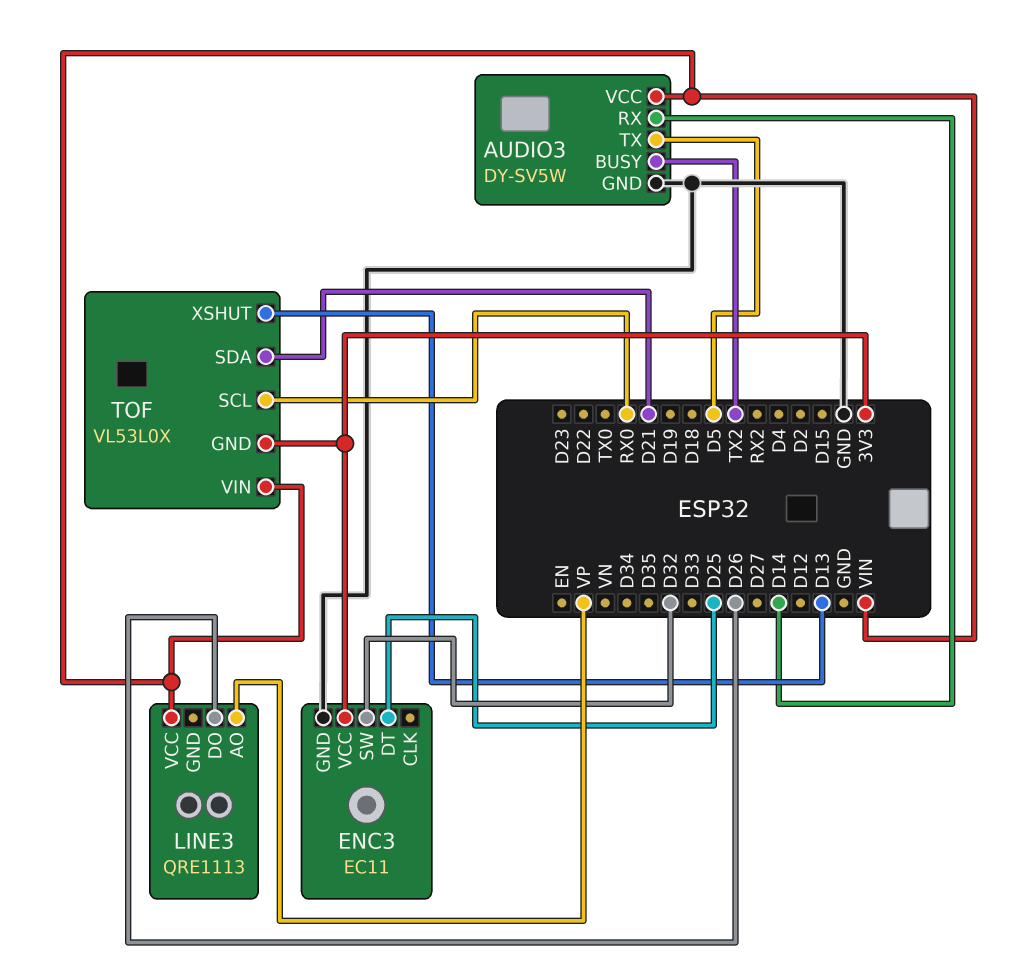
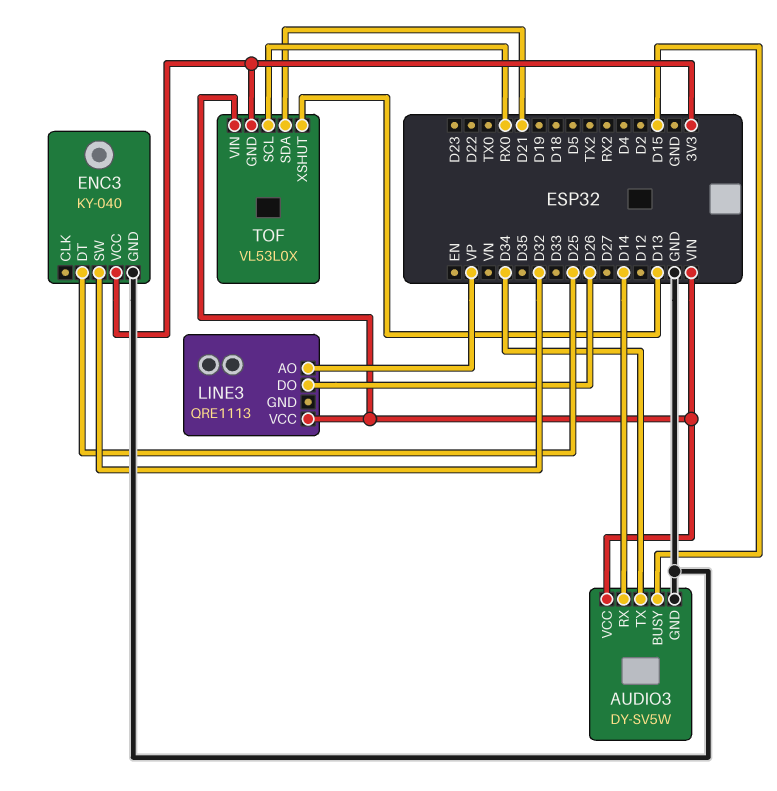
AUDIO3 pin BUSY: TX2 -> D15
AUDIO3 pin TX: D5 -> D34
ENC3: EC11 -> KY-040

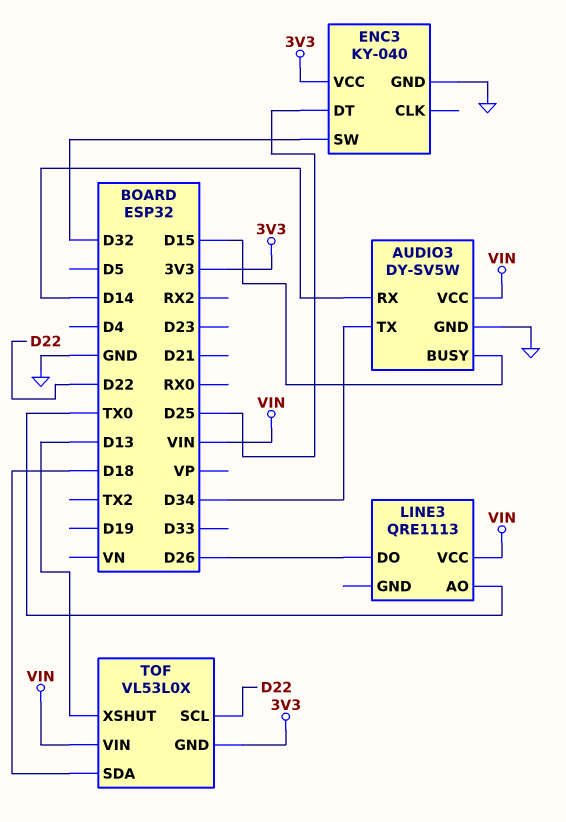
LINE3 pin AO: VP -> TX0
TOF pin SCL: RX0 -> D22
TOF pin SDA: D21 -> D18

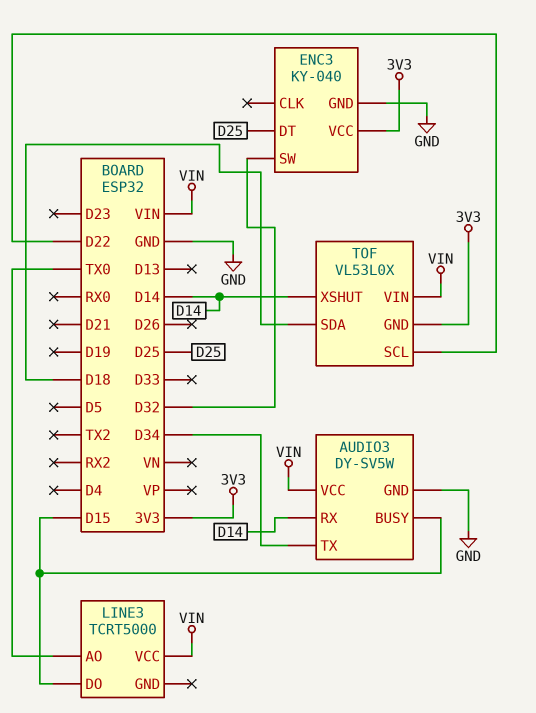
LINE3: QRE1113 -> TCRT5000
LINE3 pin DO: D26 -> D15
TOF pin XSHUT: D13 -> D14

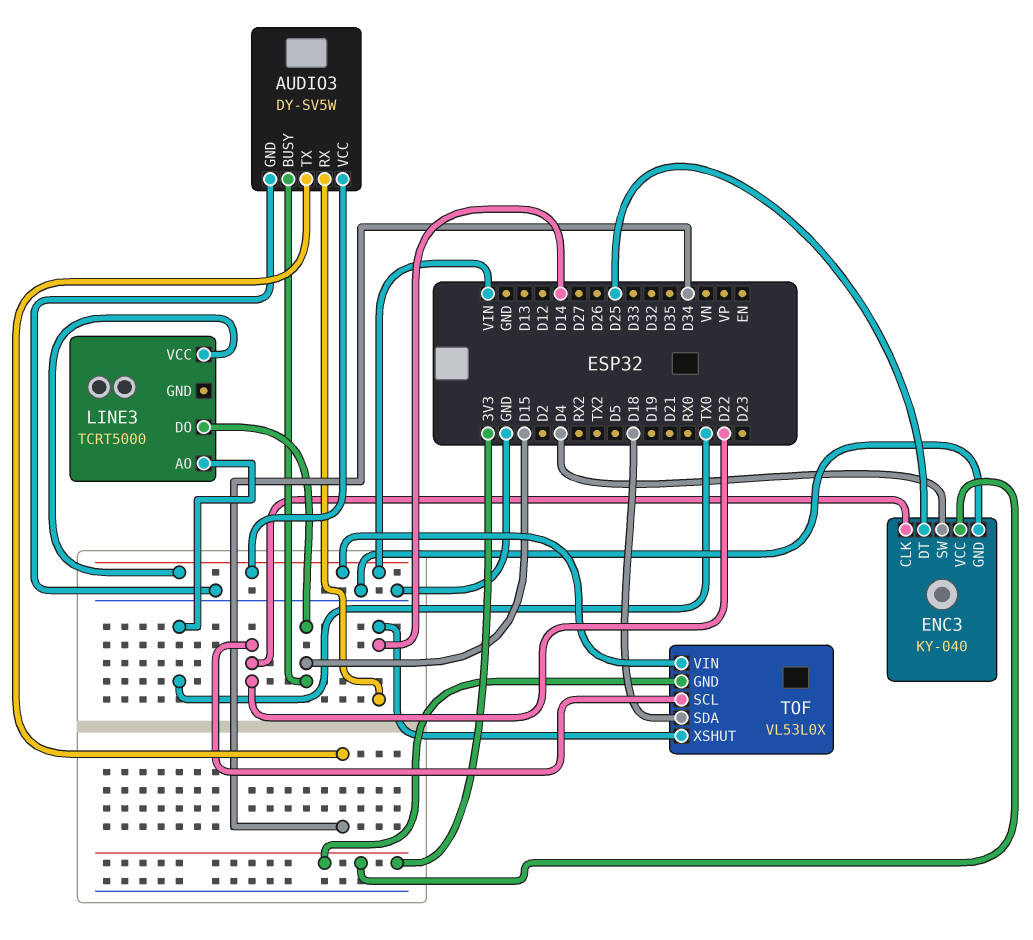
ENC3 pin CLK: none -> D22
ENC3 pin SW: D32 -> D4

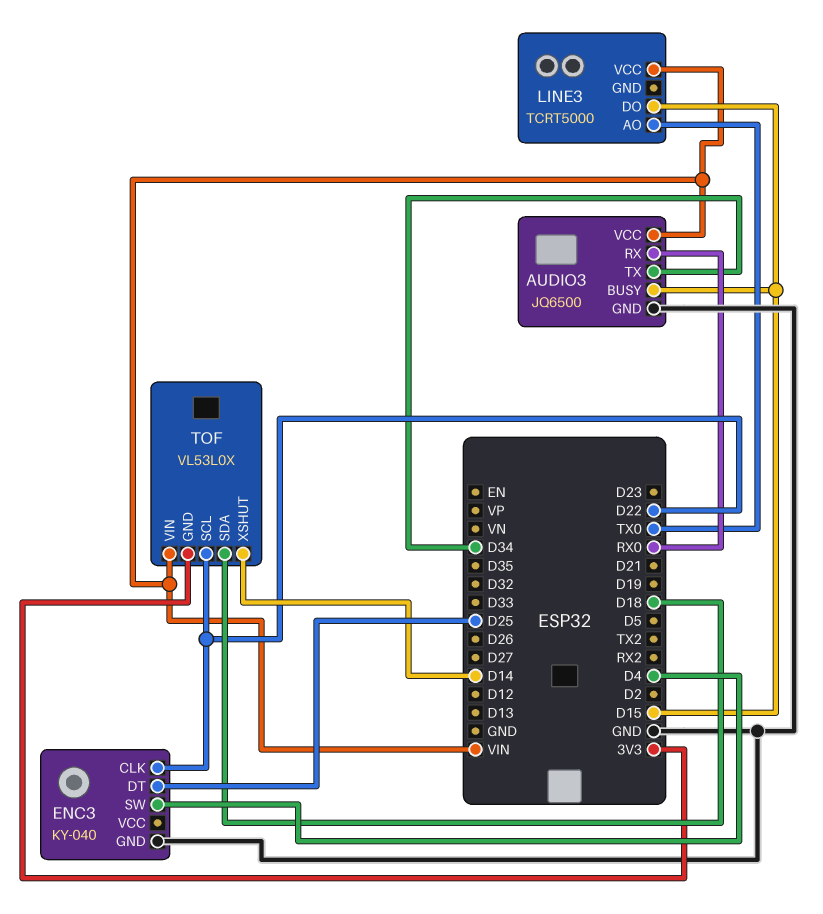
AUDIO3: DY-SV5W -> JQ6500
AUDIO3 pin RX: D14 -> RX0
ENC3 pin VCC: 3V3 -> none

